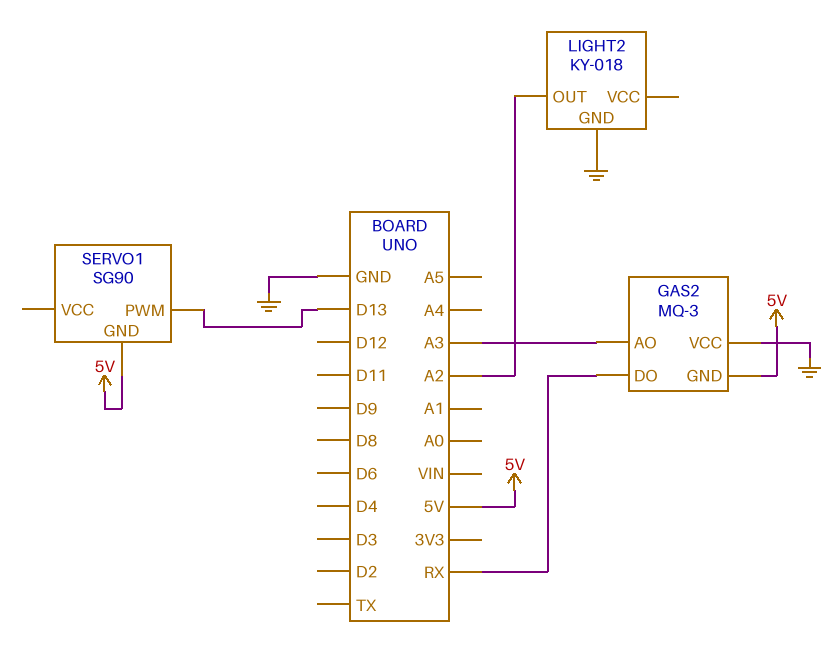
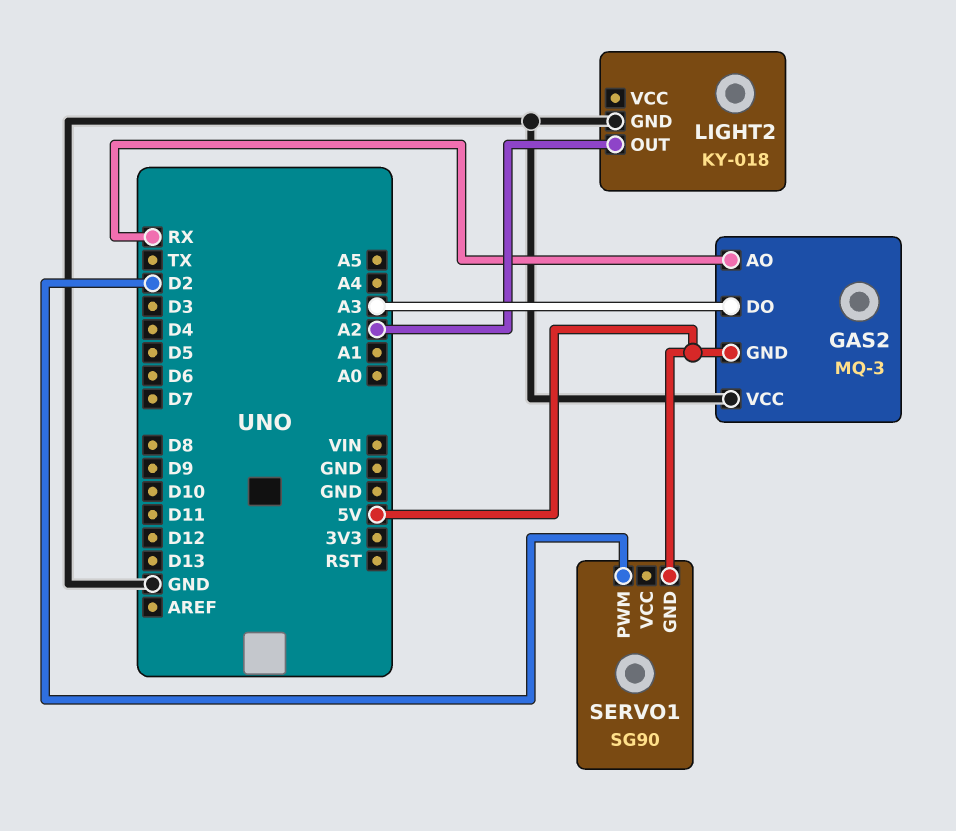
GAS2 pin AO: A3 -> RX
GAS2 pin DO: RX -> A3
SERVO1 pin PWM: D13 -> D2

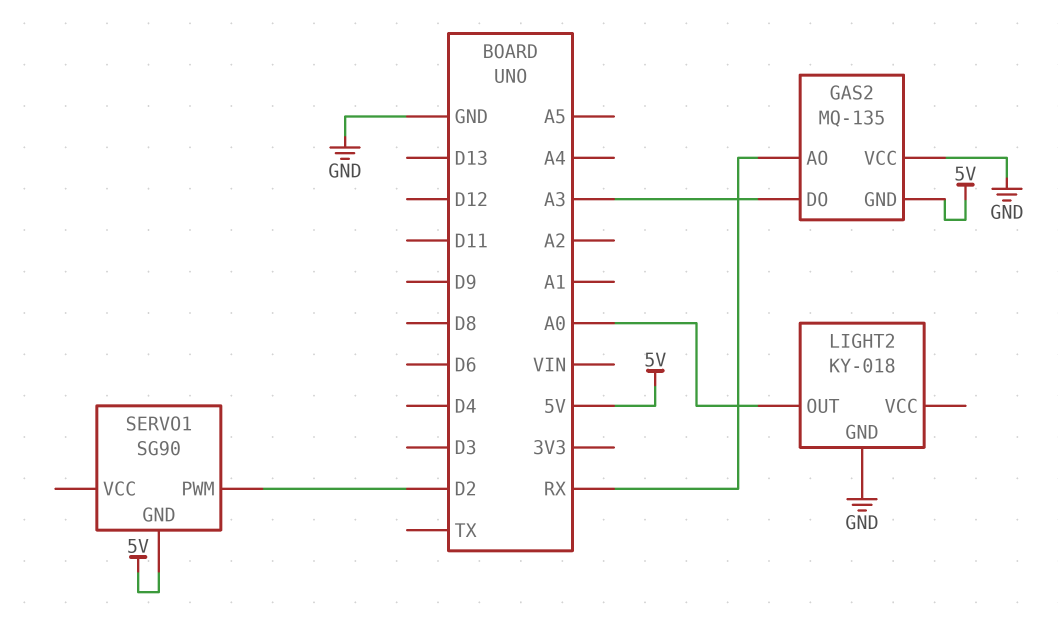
GAS2: MQ-3 -> MQ-135
LIGHT2 pin OUT: A2 -> A0

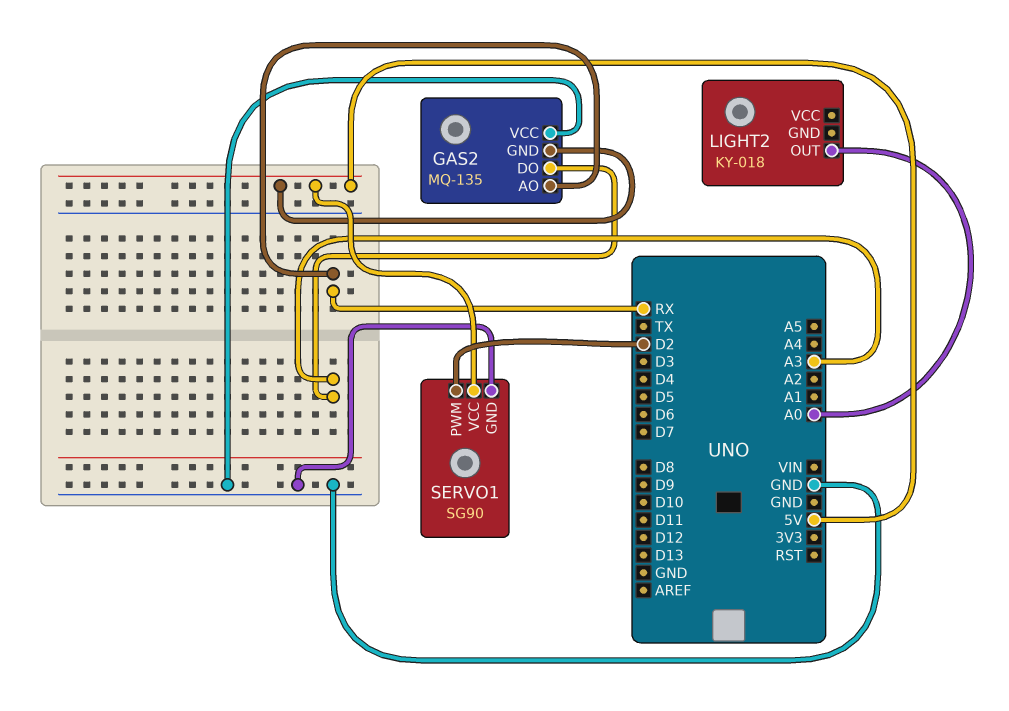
LIGHT2 pin GND: GND -> none
SERVO1 pin GND: 5V -> GND
SERVO1 pin VCC: none -> 5V

